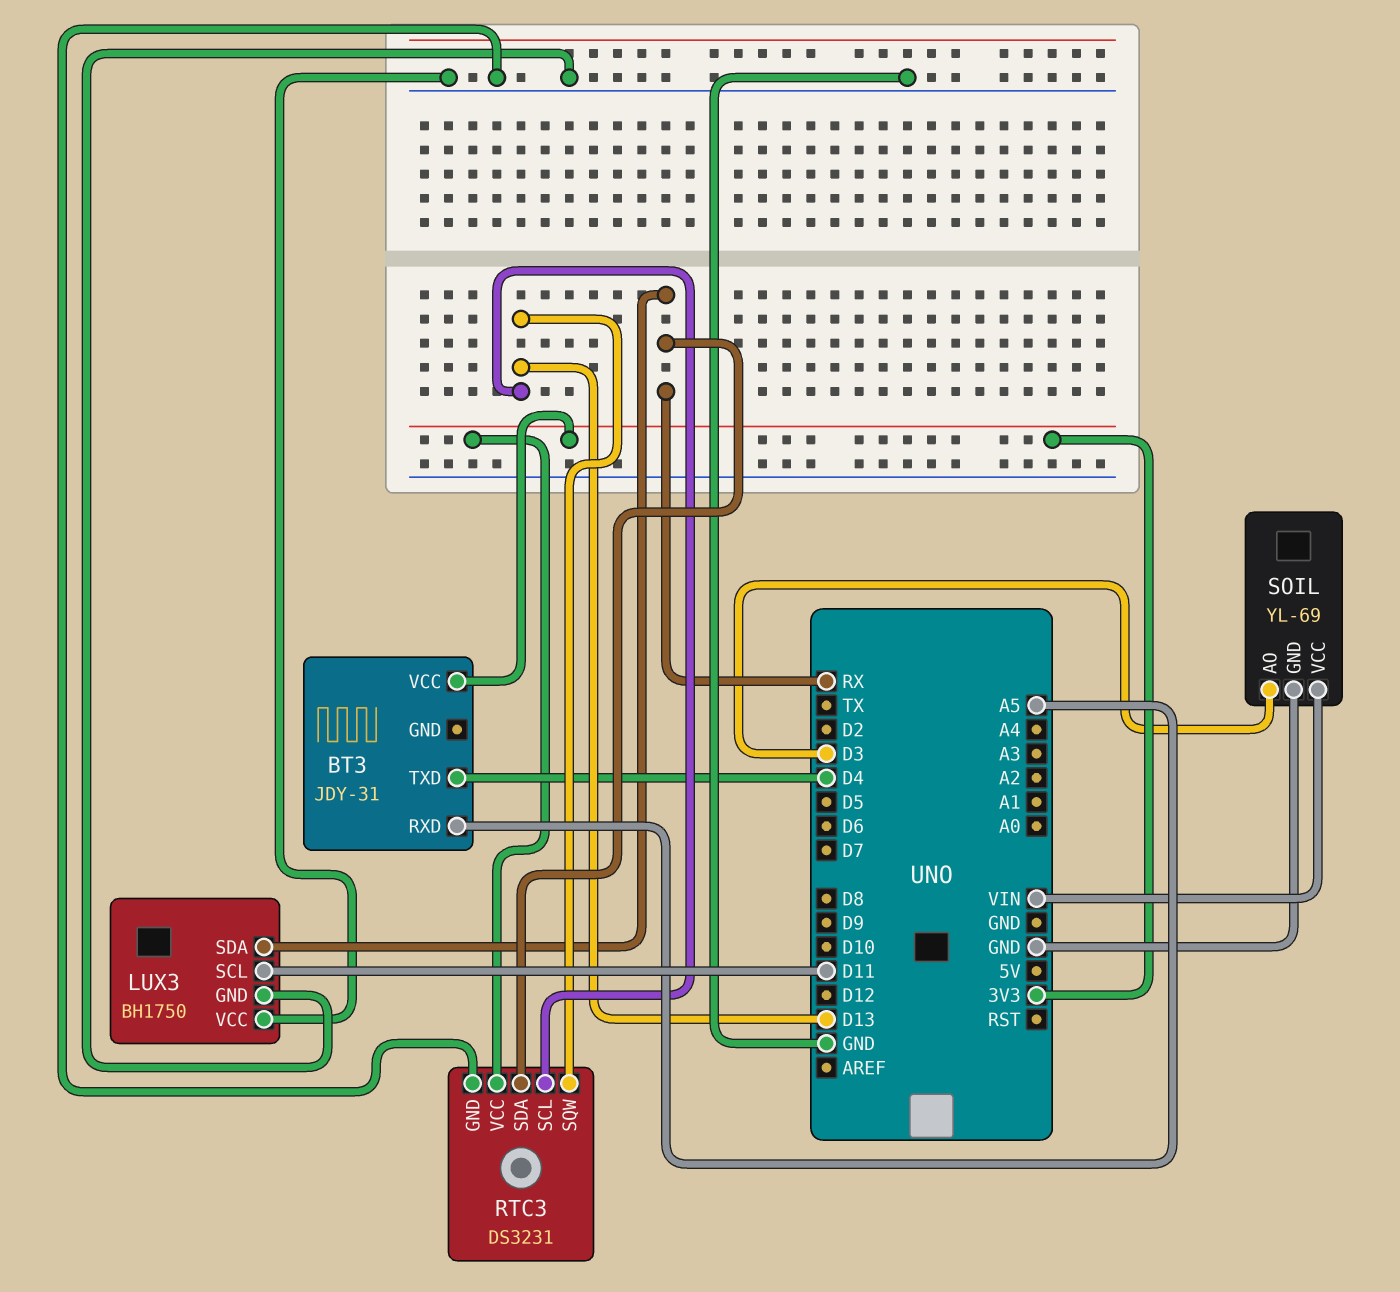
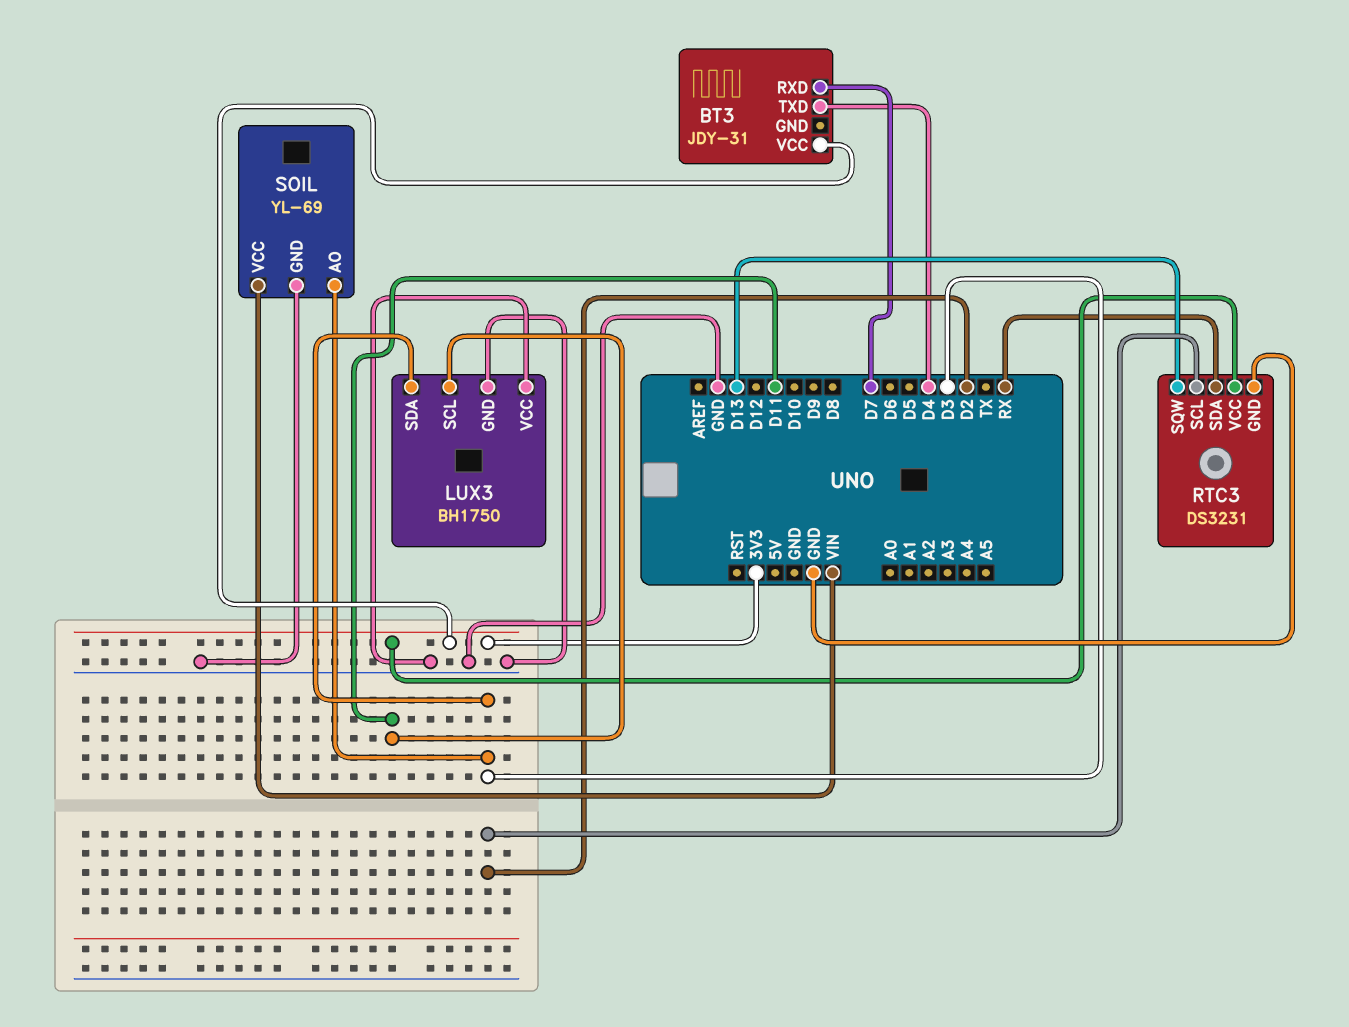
BT3 pin RXD: A5 -> D7
LUX3 pin SDA: RX -> D3
RTC3 pin SCL: D13 -> D2

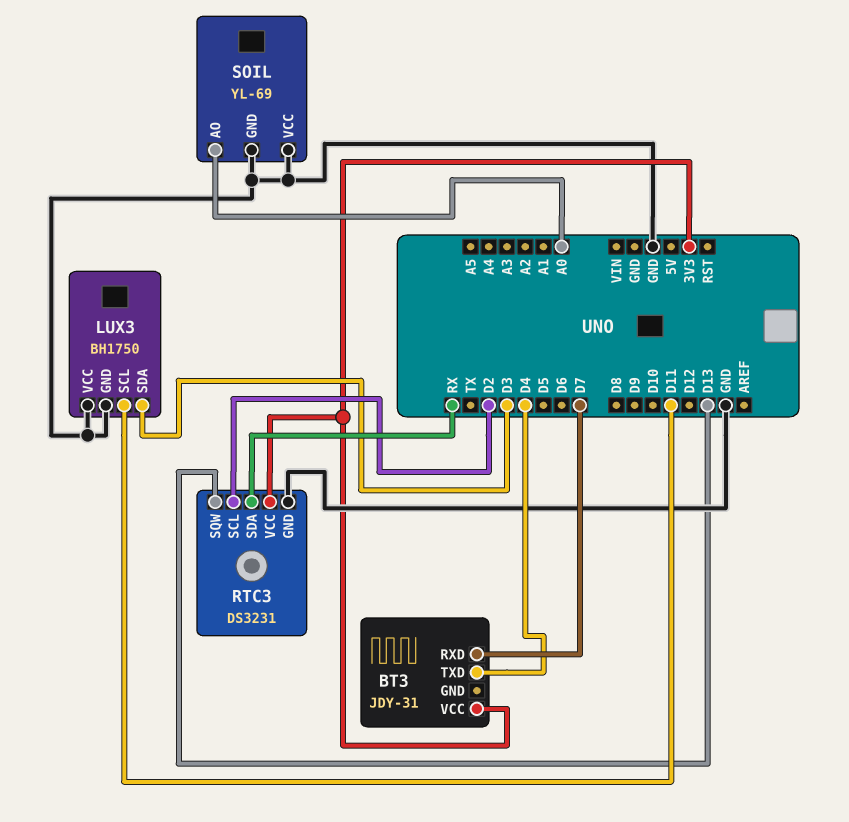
SOIL pin AO: D3 -> A0
SOIL pin VCC: VIN -> GND

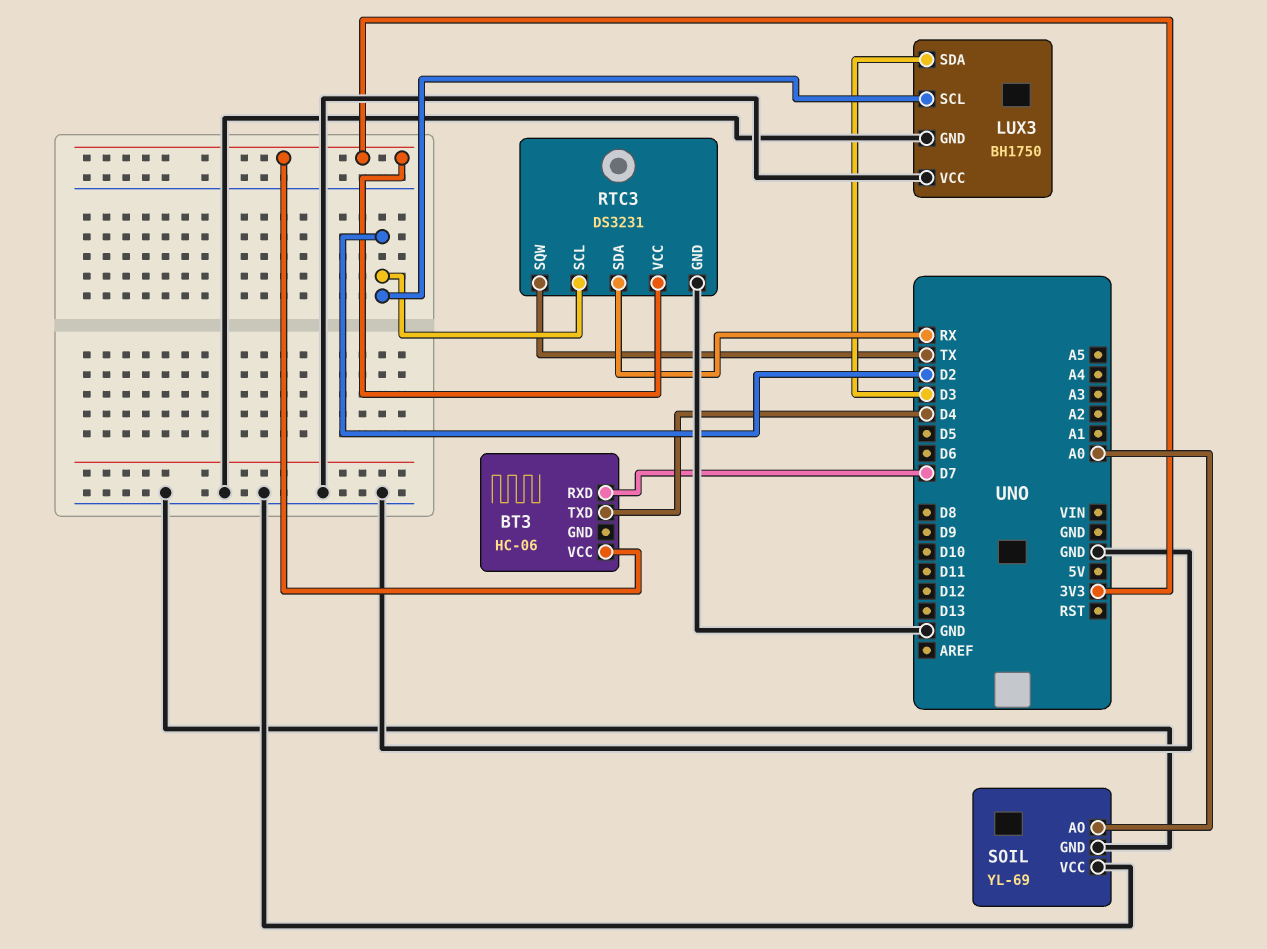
BT3: JDY-31 -> HC-06
LUX3 pin SCL: D11 -> D2
RTC3 pin SQW: D13 -> TX

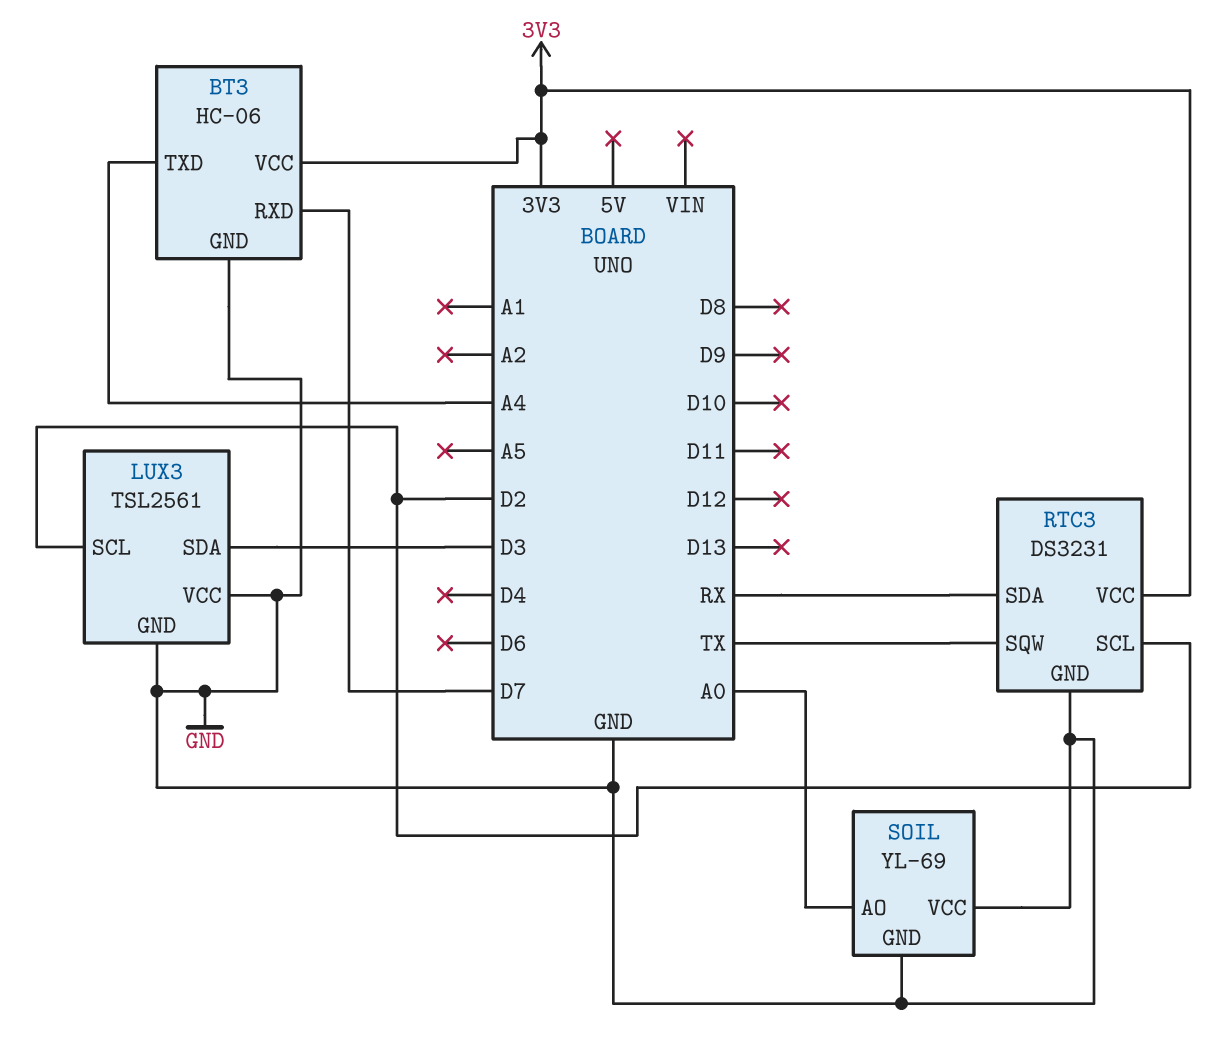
BT3 pin GND: none -> GND
BT3 pin TXD: D4 -> A4
LUX3: BH1750 -> TSL2561

